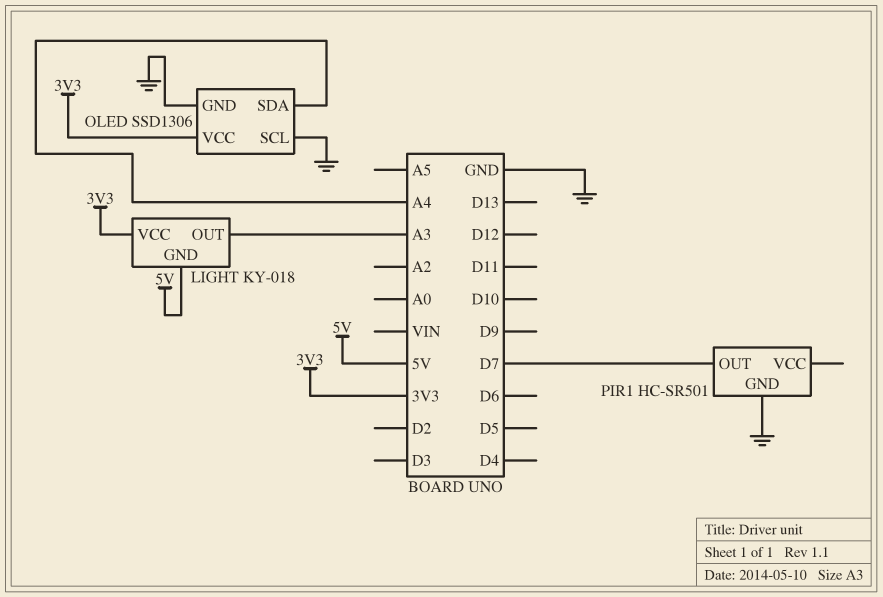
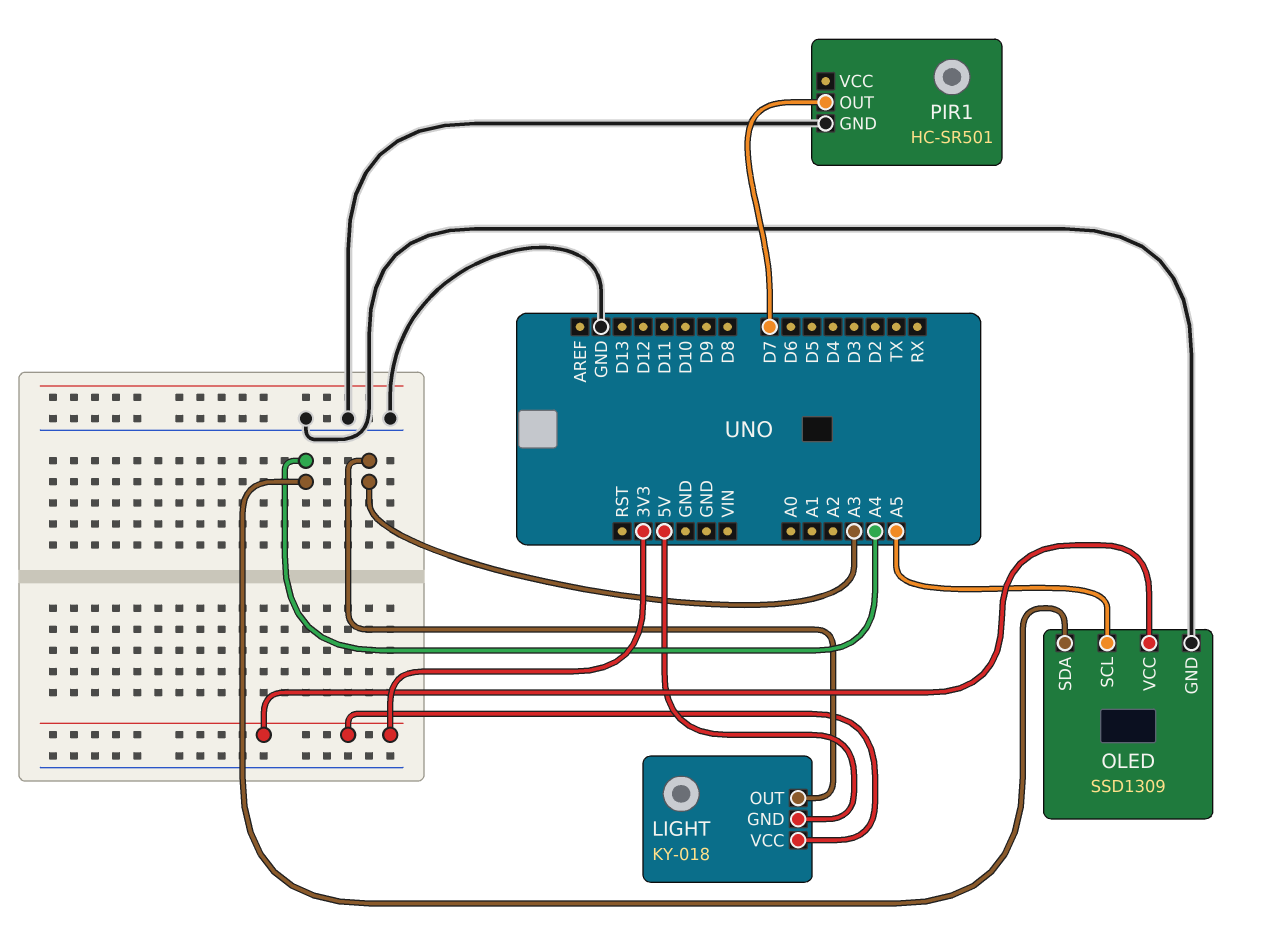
OLED: SSD1306 -> SSD1309
OLED pin SCL: GND -> A5

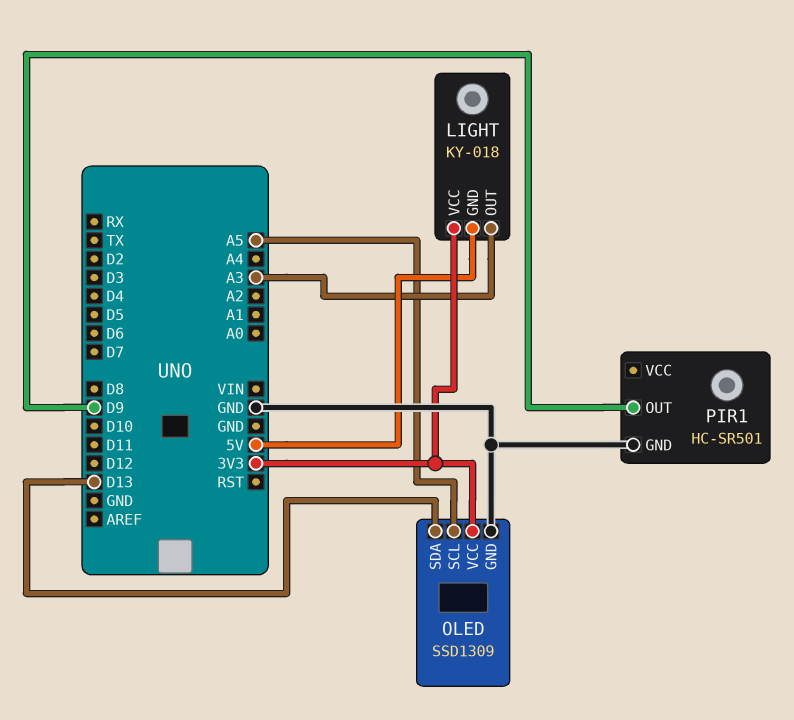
OLED pin SDA: A4 -> D13
PIR1 pin OUT: D7 -> D9

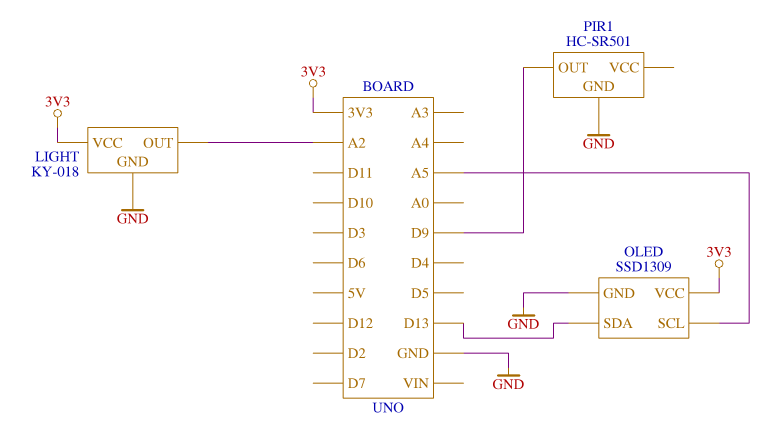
LIGHT pin GND: 5V -> GND
LIGHT pin OUT: A3 -> A2

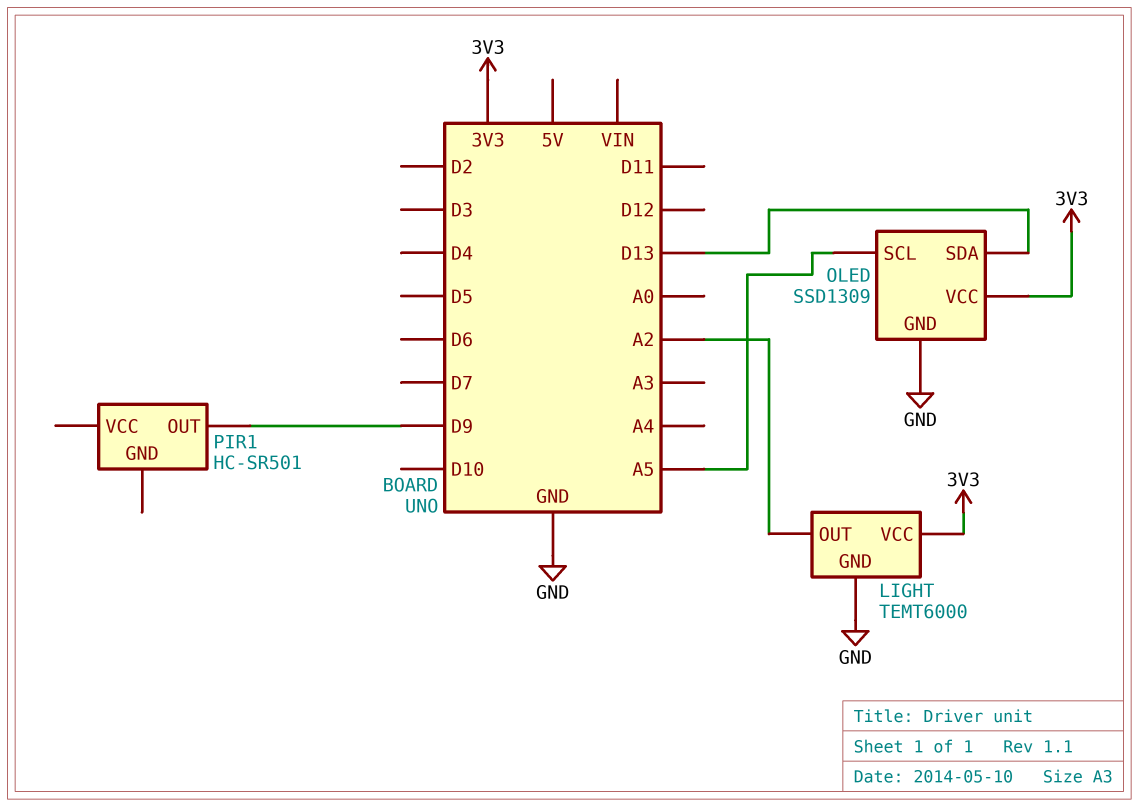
LIGHT: KY-018 -> TEMT6000
PIR1 pin GND: GND -> none

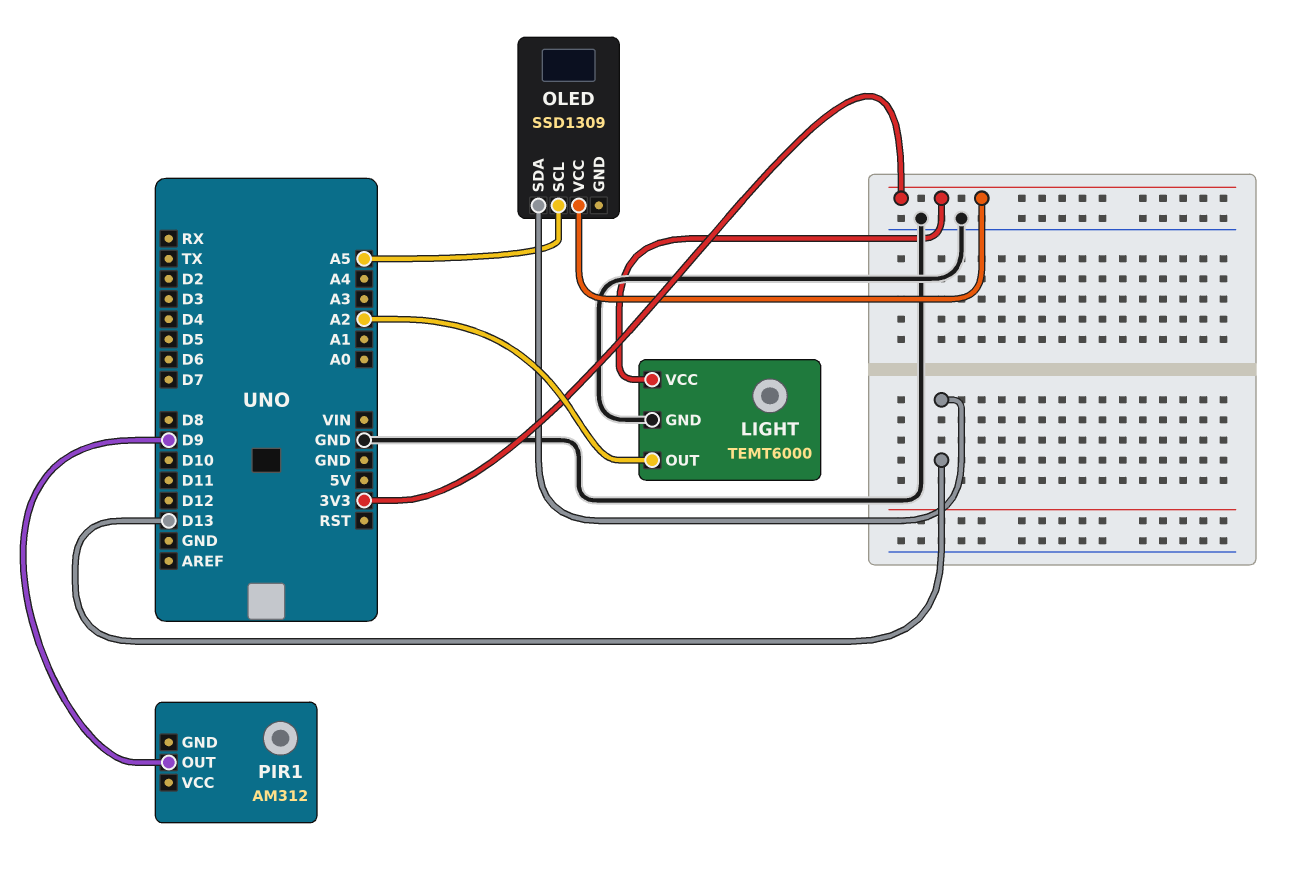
OLED pin GND: GND -> none
PIR1: HC-SR501 -> AM312

